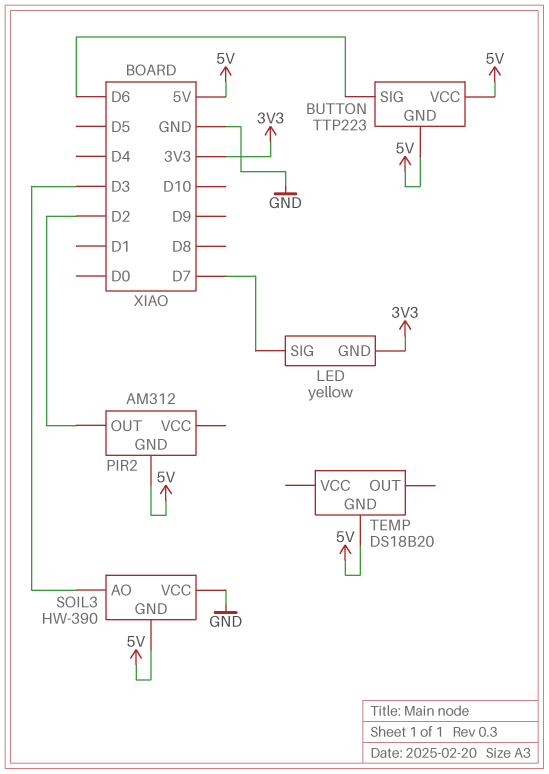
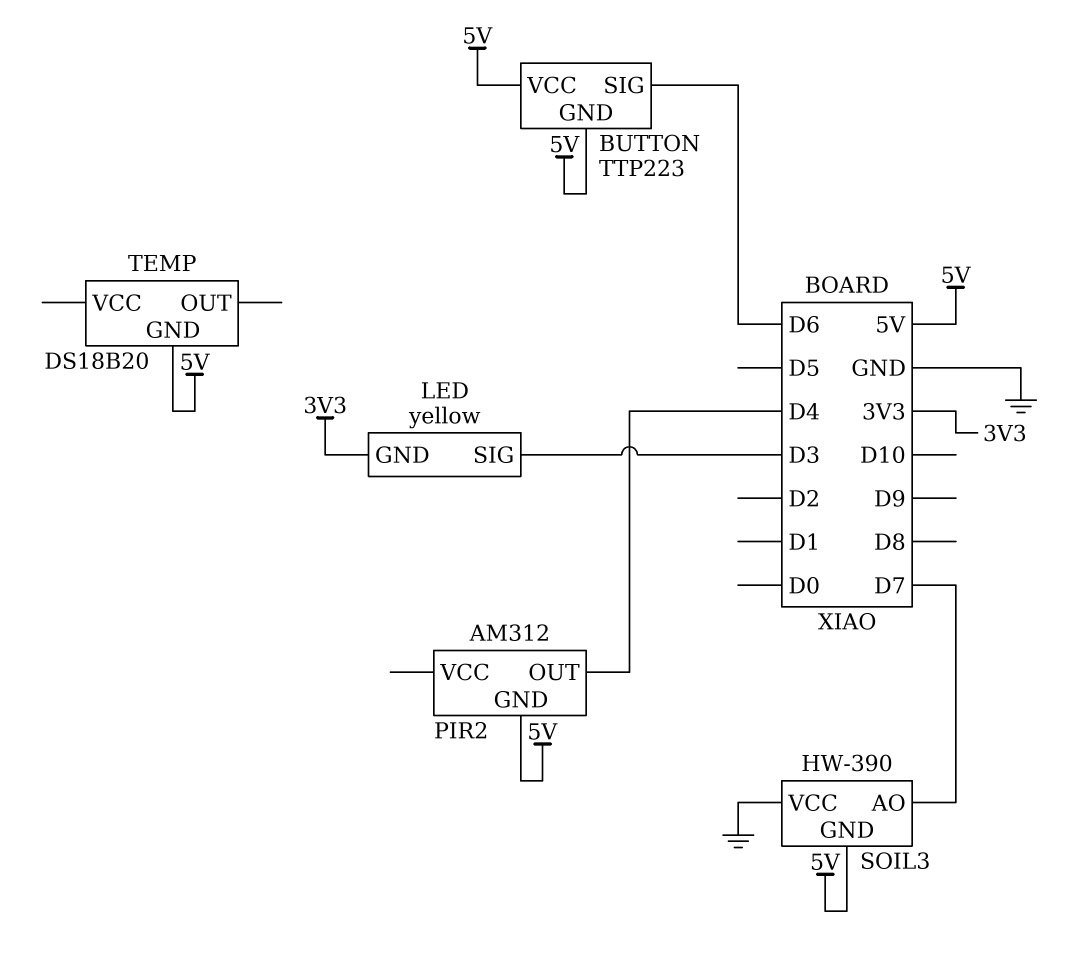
LED pin SIG: D7 -> D3
PIR2 pin OUT: D2 -> D4
SOIL3 pin AO: D3 -> D7

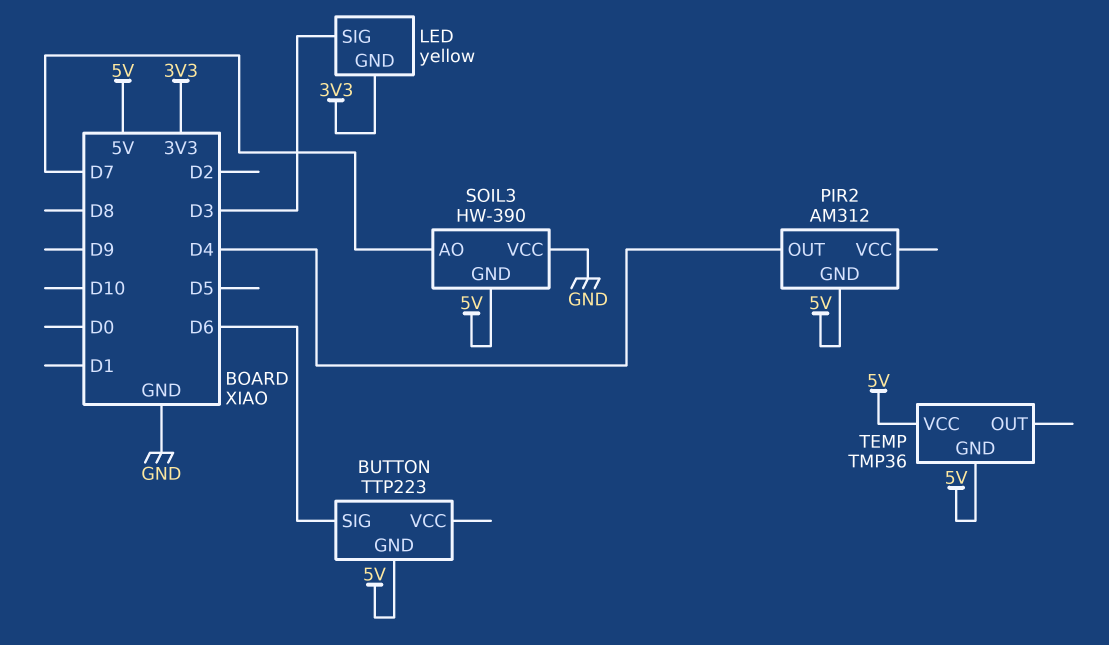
BUTTON pin VCC: 5V -> none
TEMP: DS18B20 -> TMP36
TEMP pin VCC: none -> 5V

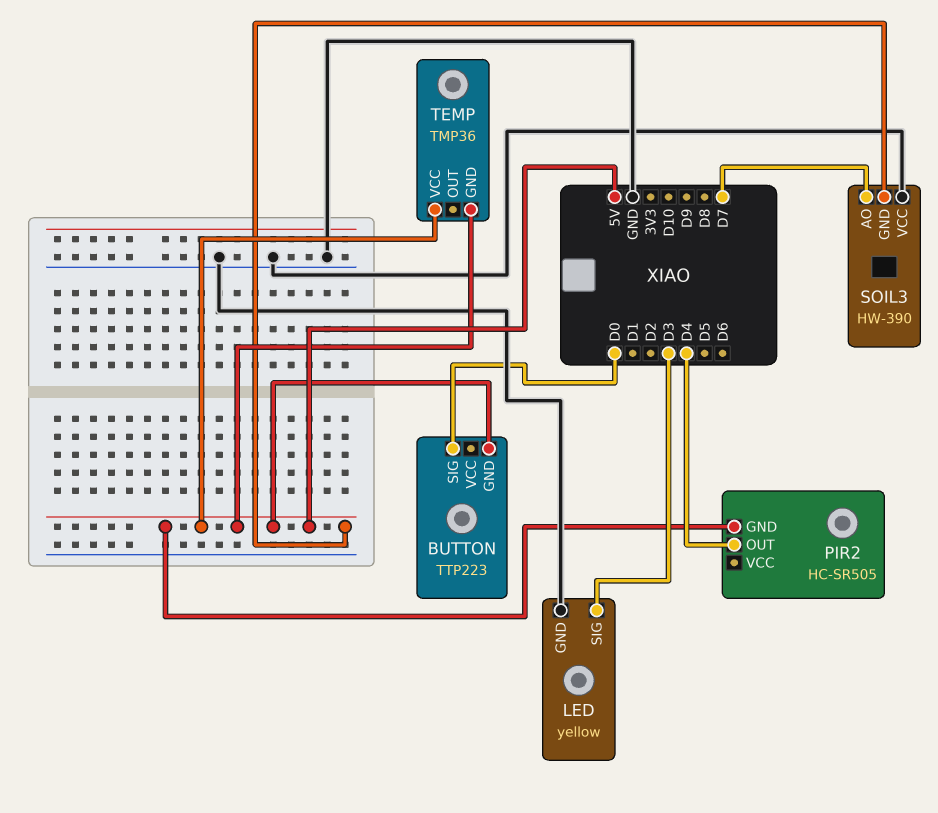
BUTTON pin SIG: D6 -> D0
LED pin GND: 3V3 -> GND
PIR2: AM312 -> HC-SR505

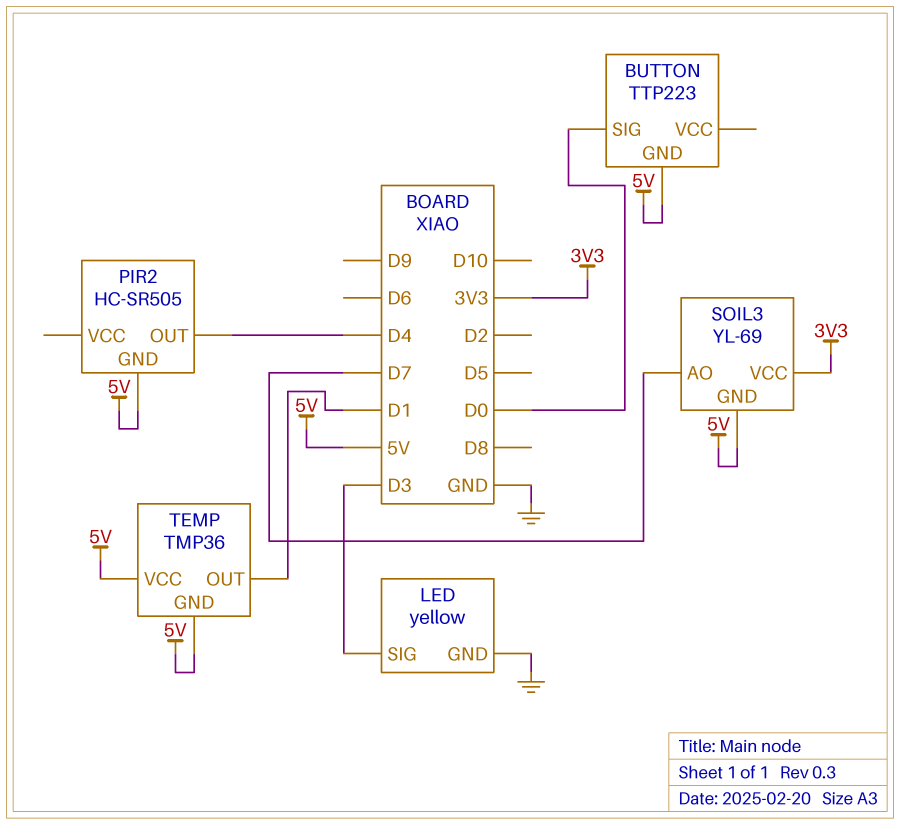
SOIL3: HW-390 -> YL-69
SOIL3 pin VCC: GND -> 3V3
TEMP pin OUT: none -> D1

